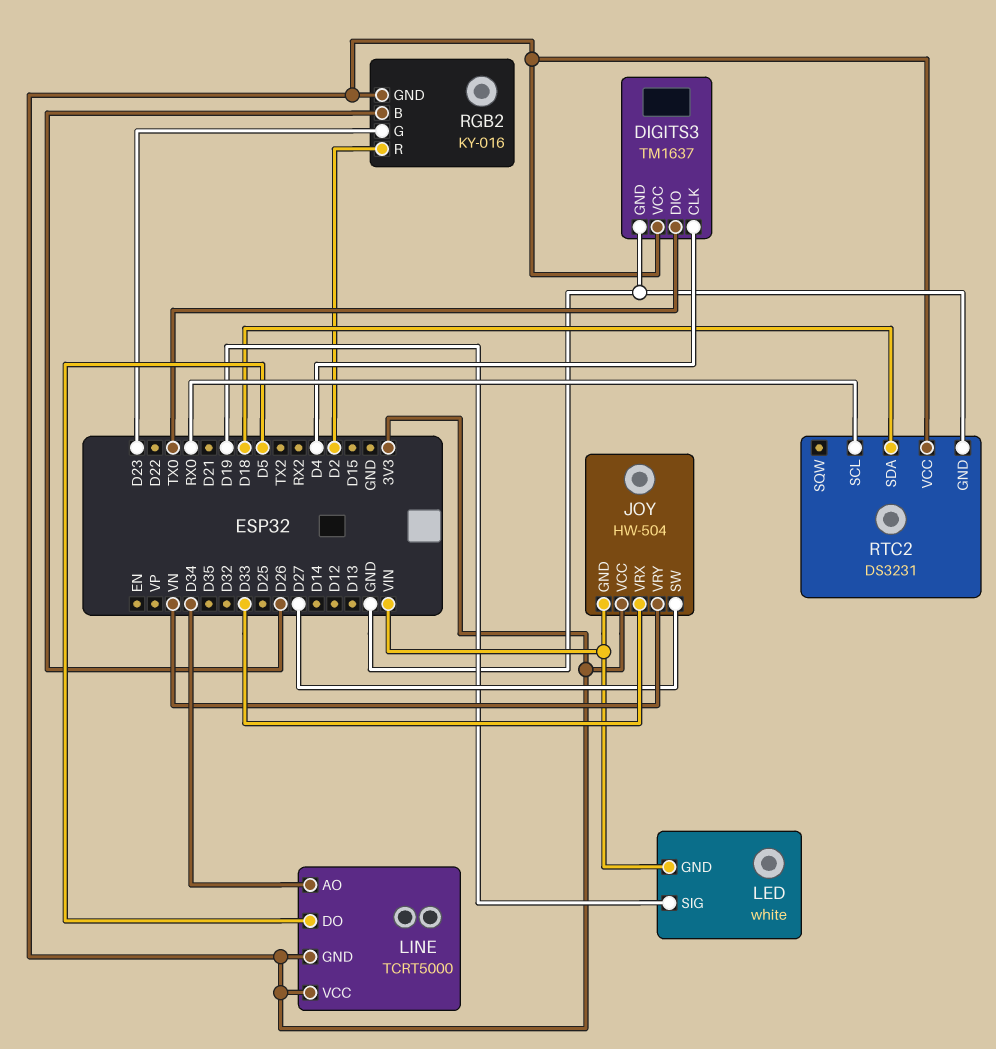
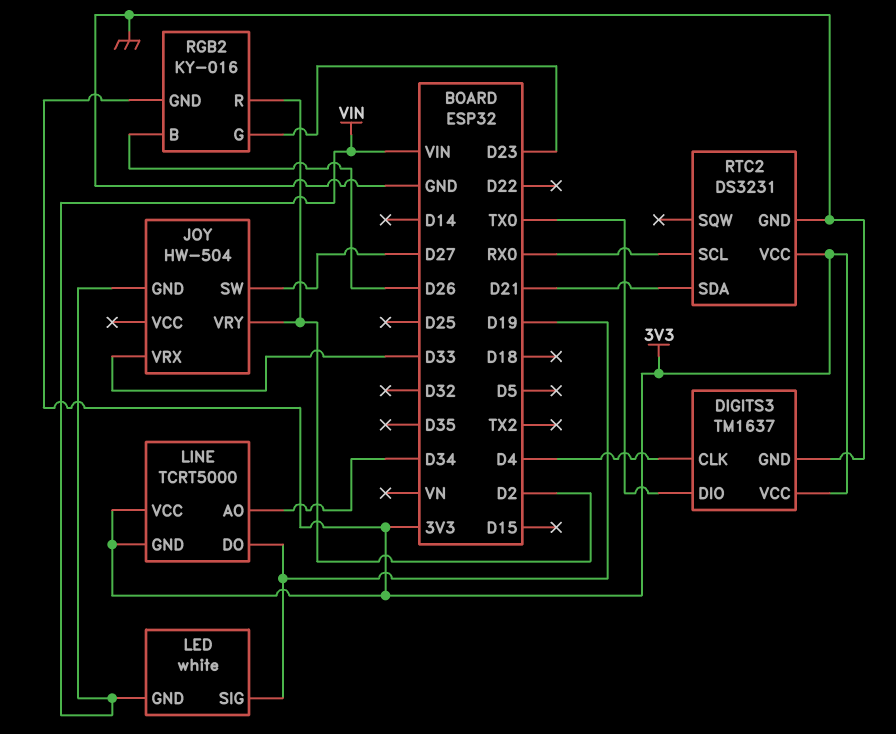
JOY pin VCC: 3V3 -> none
JOY pin VRY: VN -> D2
LINE pin DO: D5 -> D19
RTC2 pin SDA: D18 -> D21

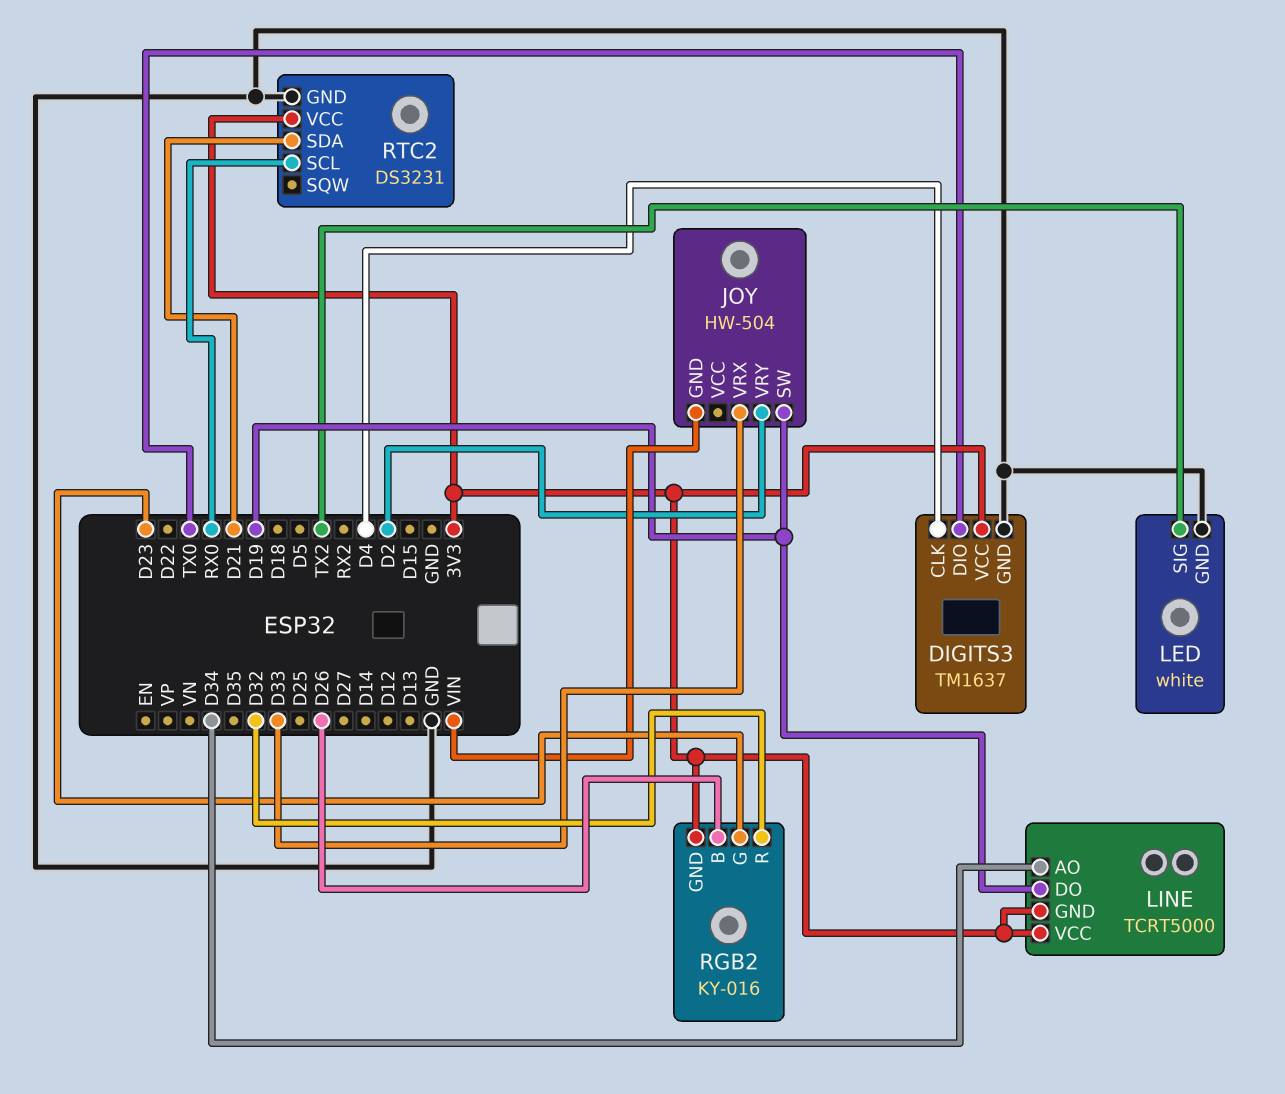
JOY pin SW: D27 -> D19
LED pin GND: VIN -> GND
LED pin SIG: D19 -> TX2
RGB2 pin R: D2 -> D32

